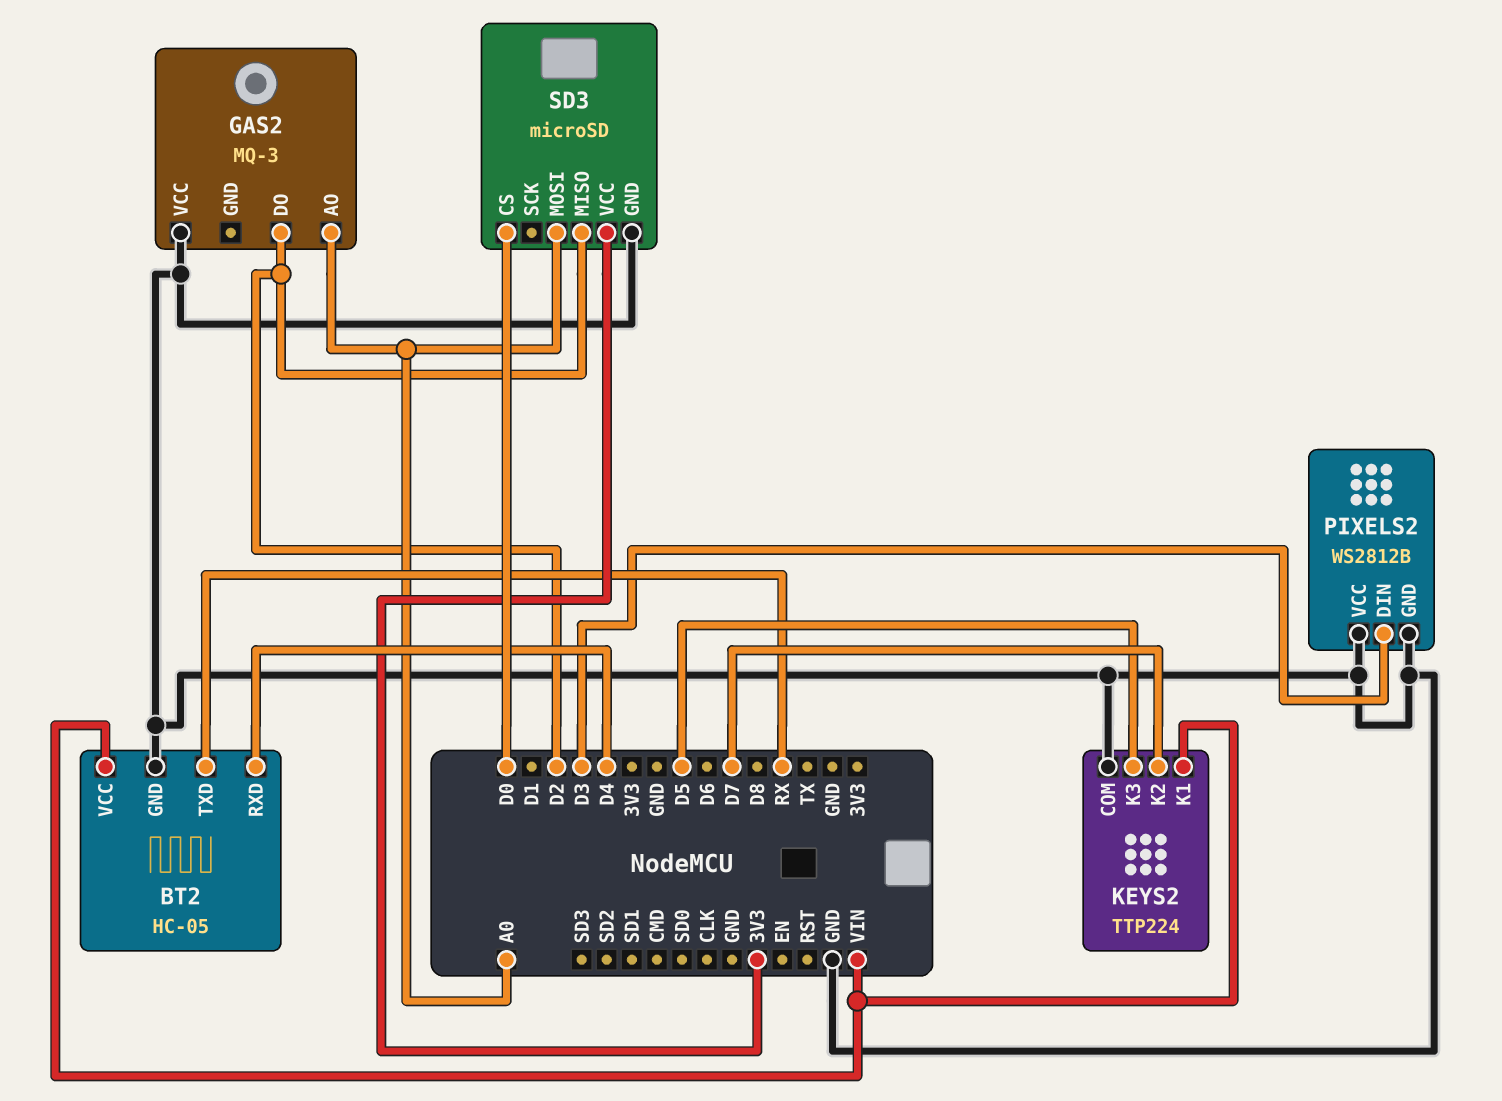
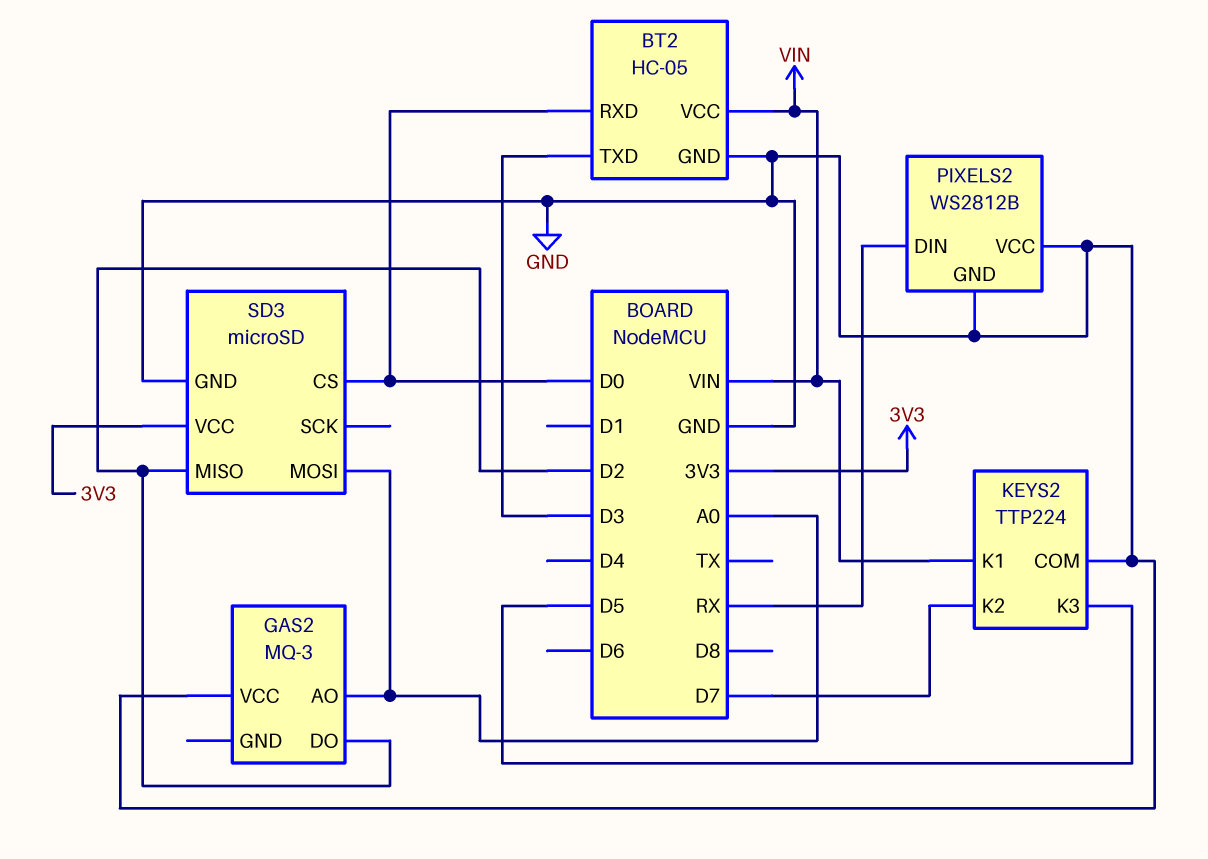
BT2 pin RXD: D4 -> D0
BT2 pin TXD: RX -> D3
PIXELS2 pin DIN: D3 -> RX

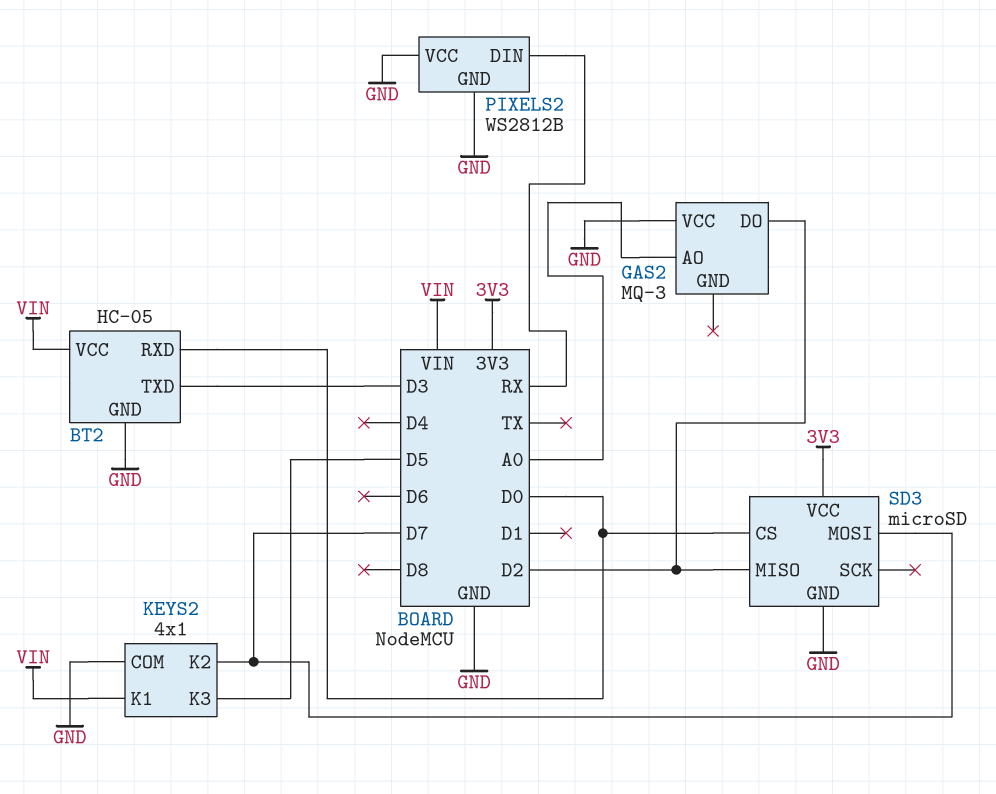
KEYS2: TTP224 -> 4x1
SD3 pin MOSI: A0 -> D7

